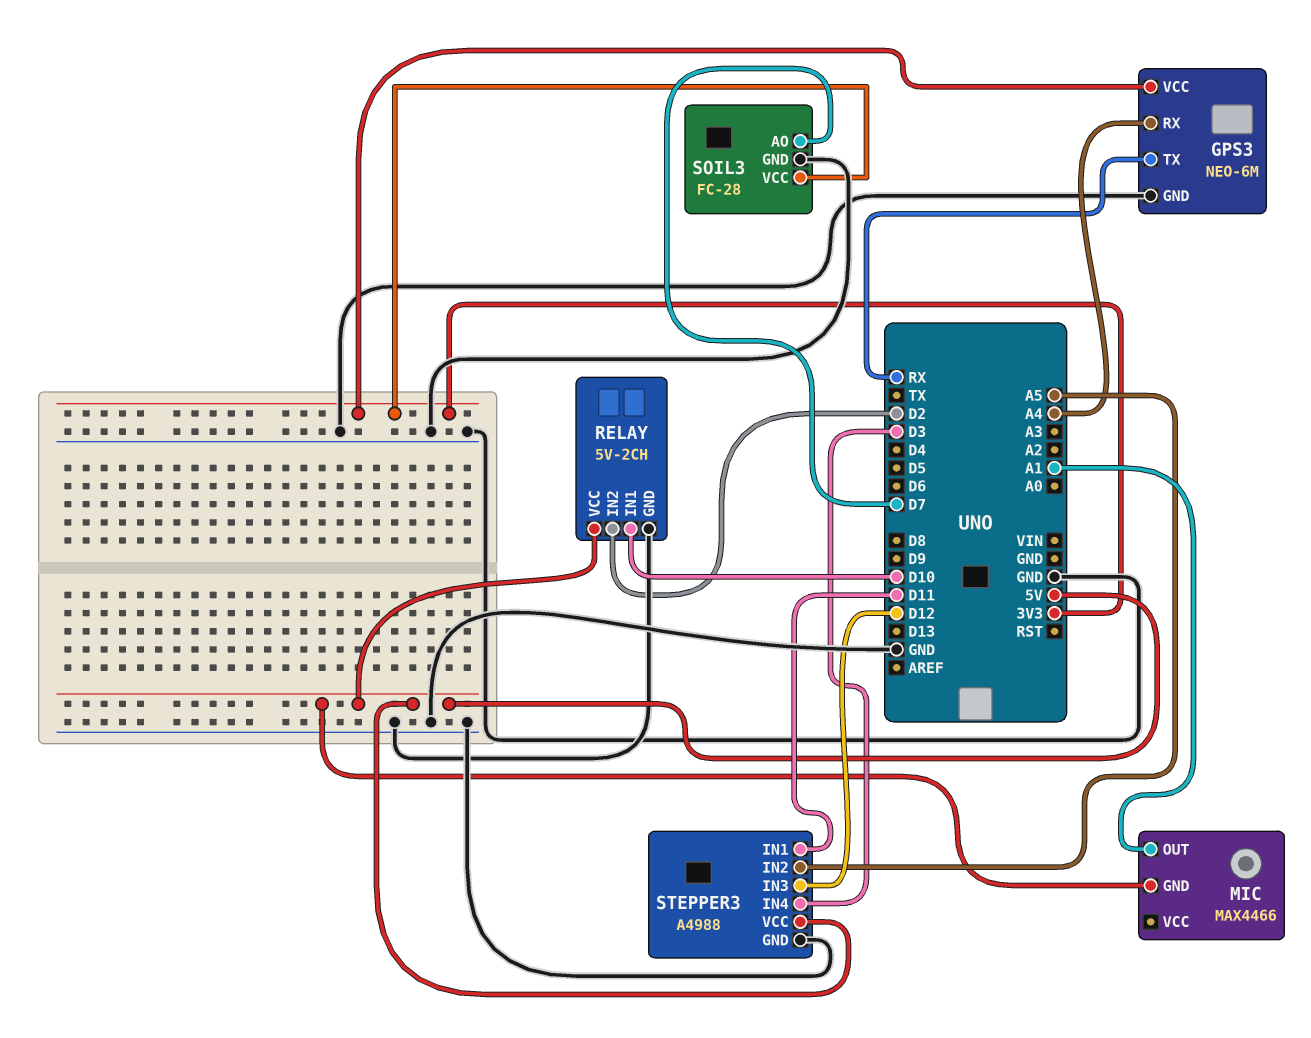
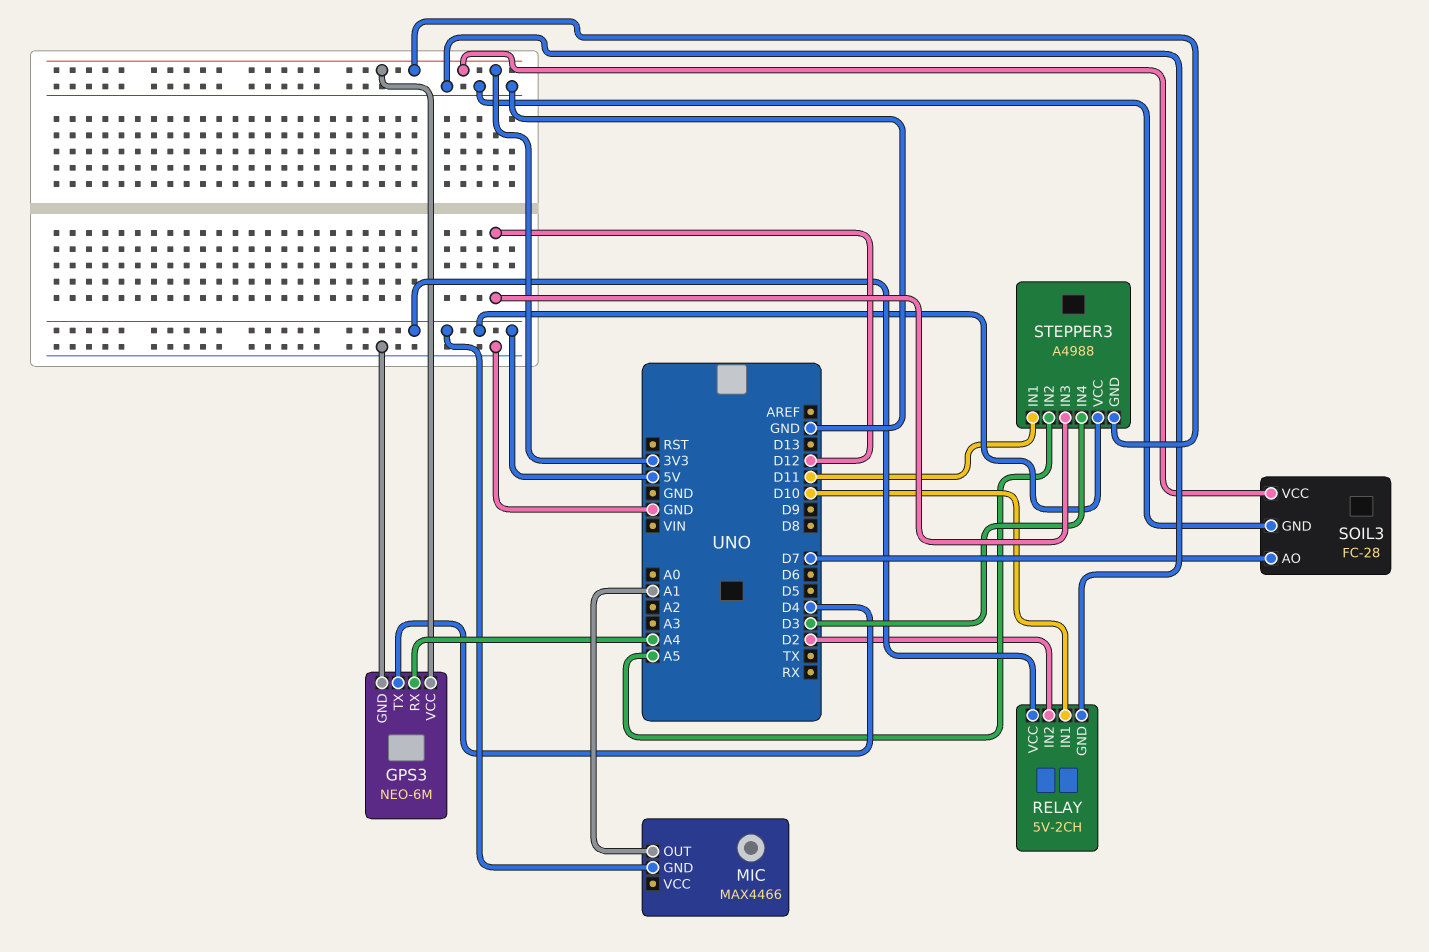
GPS3 pin TX: RX -> D4
STEPPER3 pin GND: GND -> 3V3

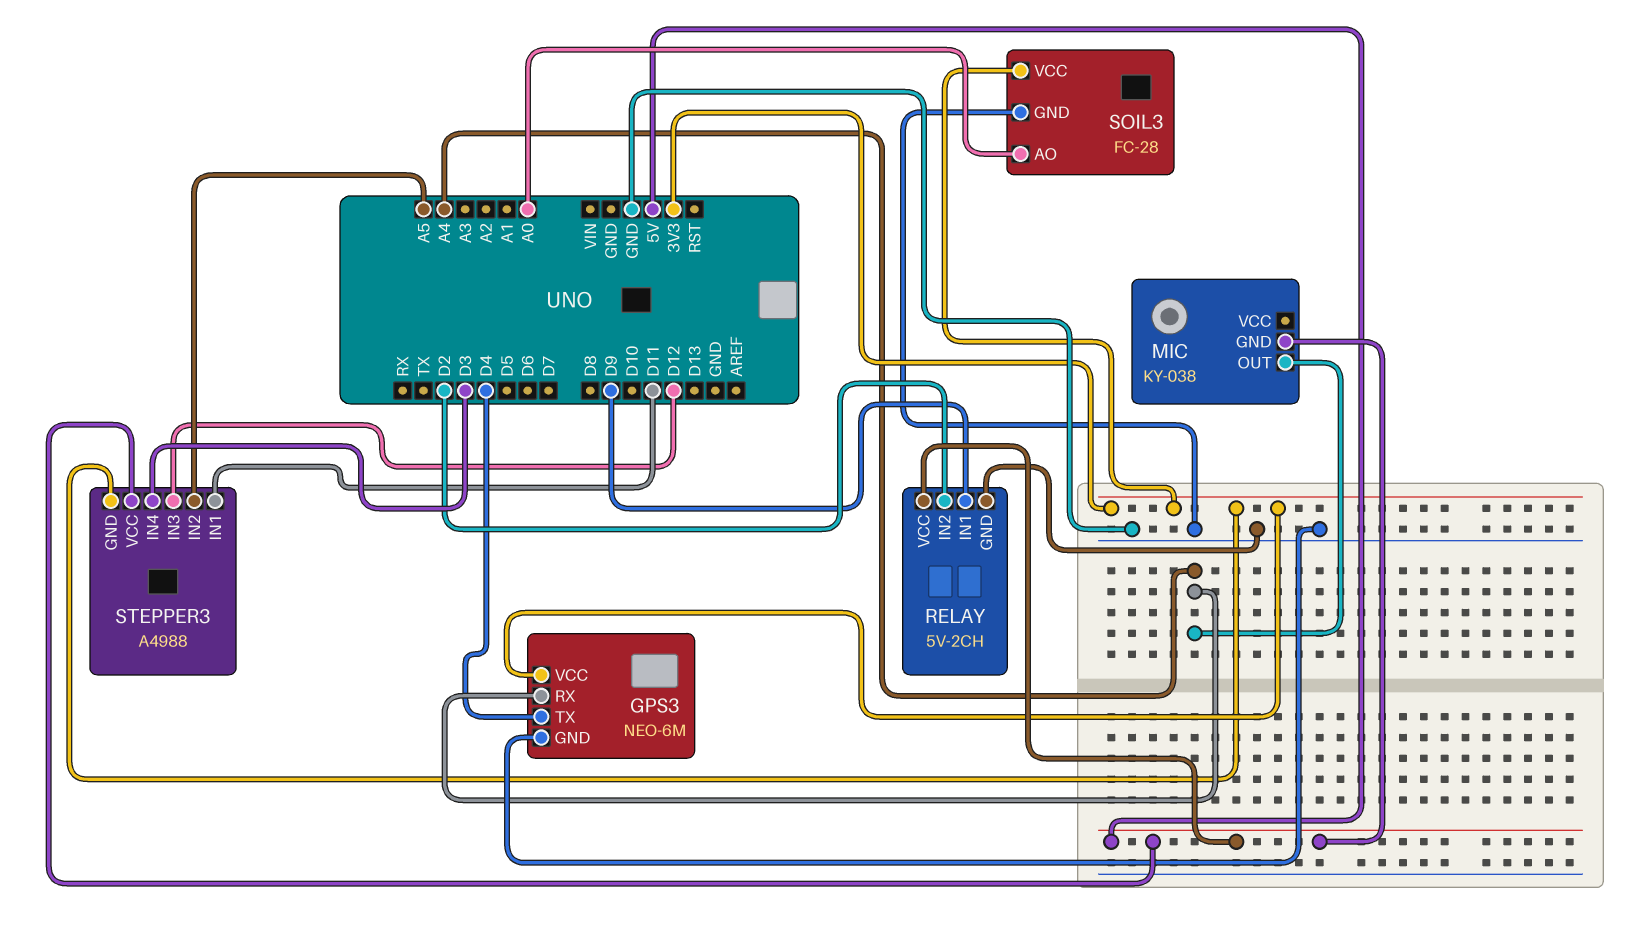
MIC: MAX4466 -> KY-038
MIC pin OUT: A1 -> A4
RELAY pin IN1: D10 -> D9
SOIL3 pin AO: D7 -> A0

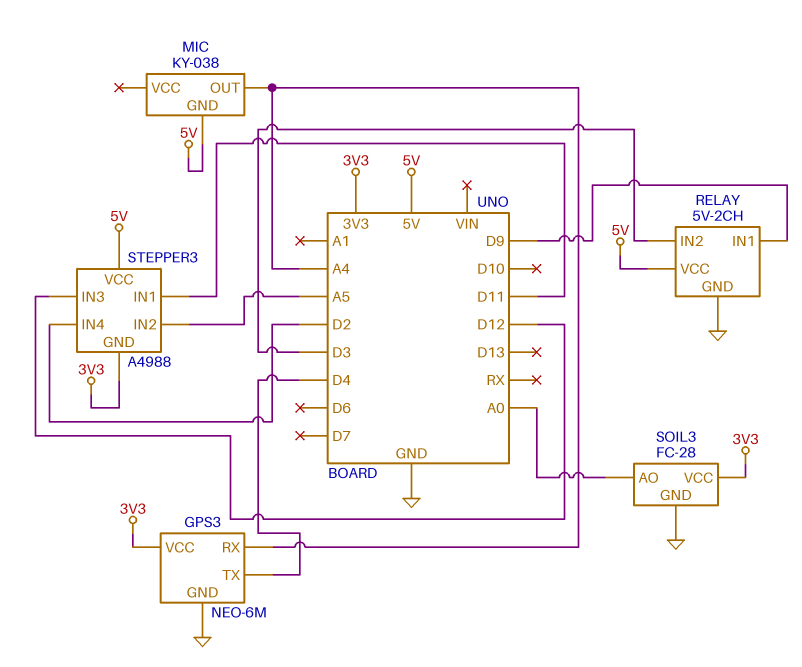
RELAY pin IN2: D2 -> D3
STEPPER3 pin IN4: D3 -> D2

